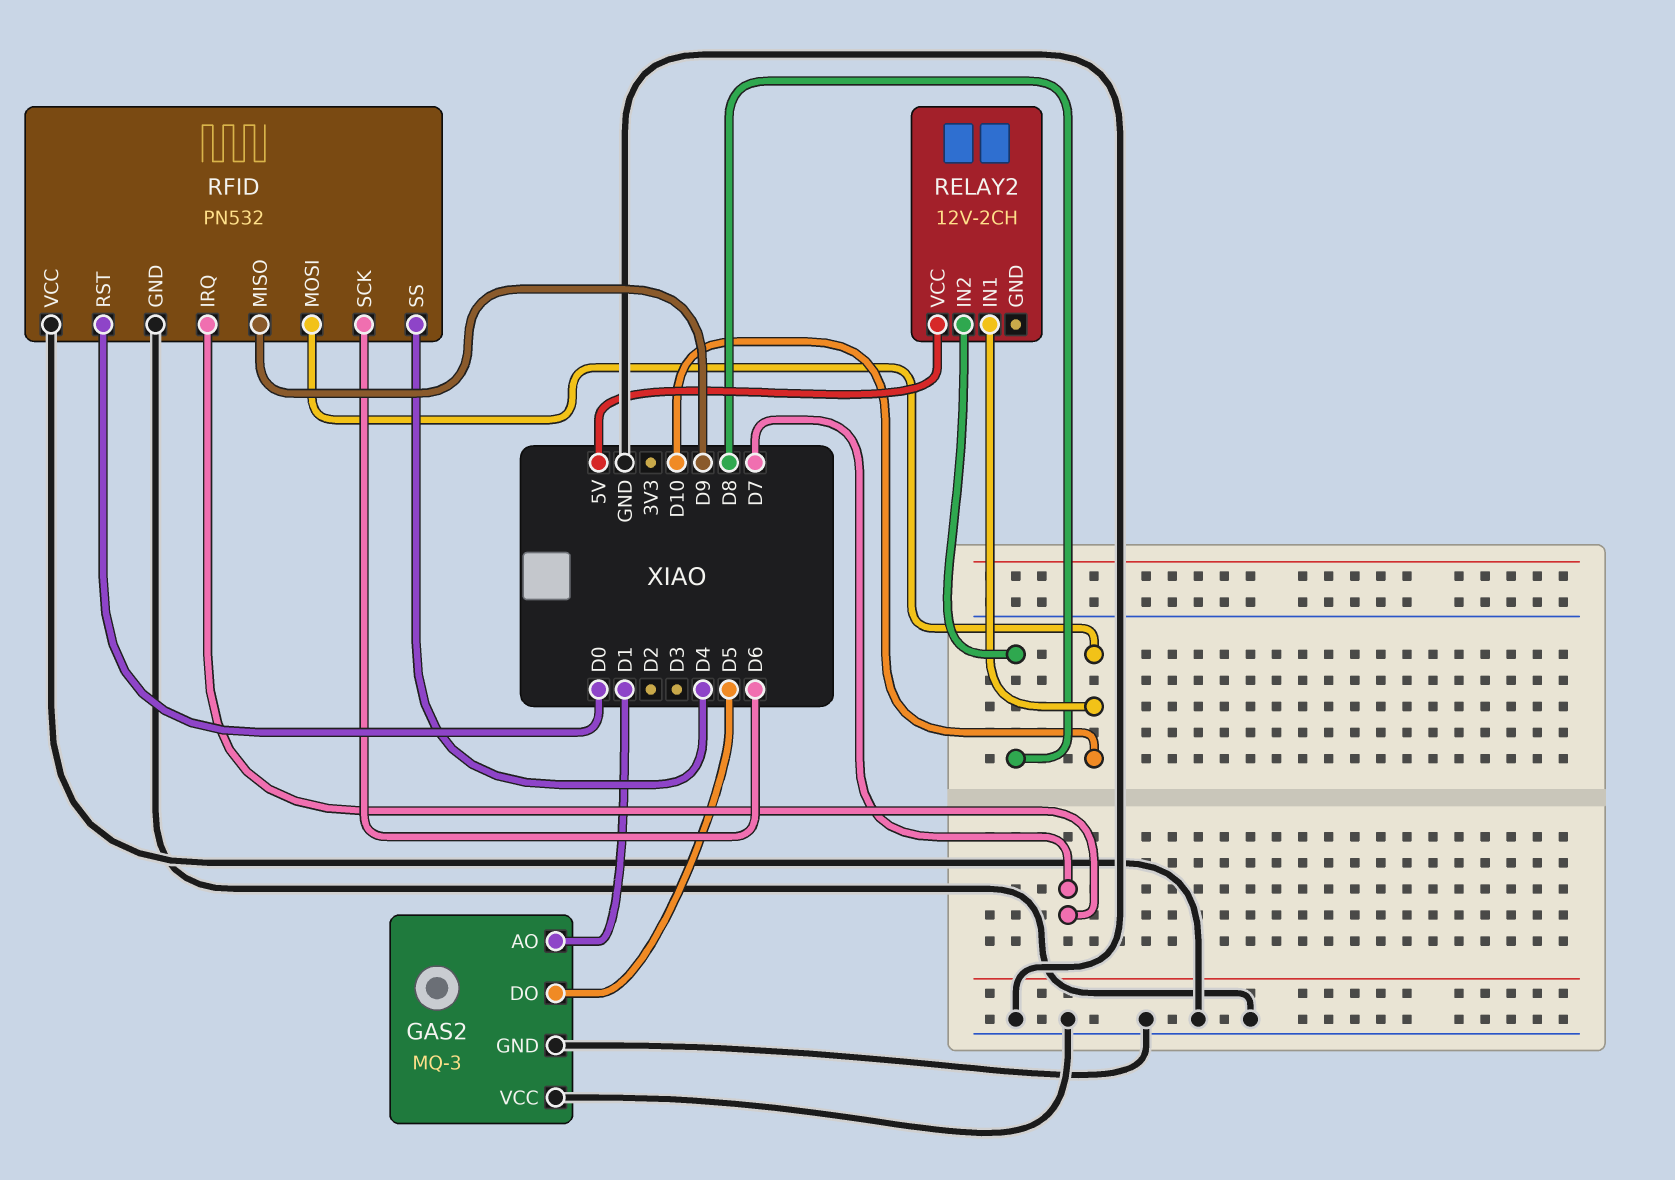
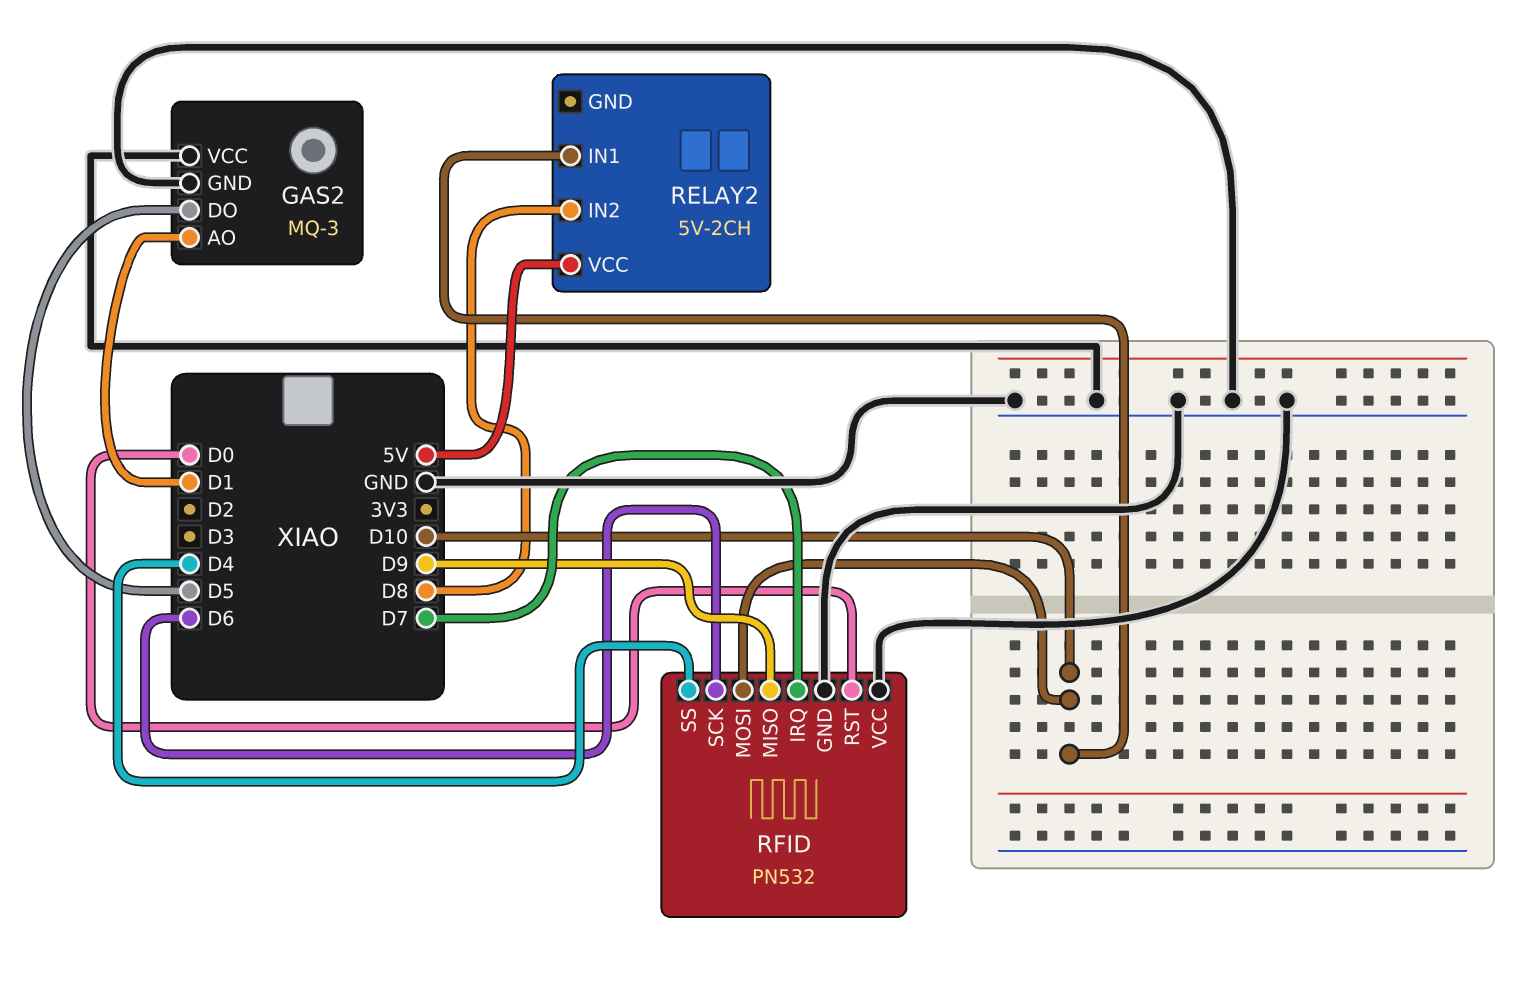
RELAY2: 12V-2CH -> 5V-2CH

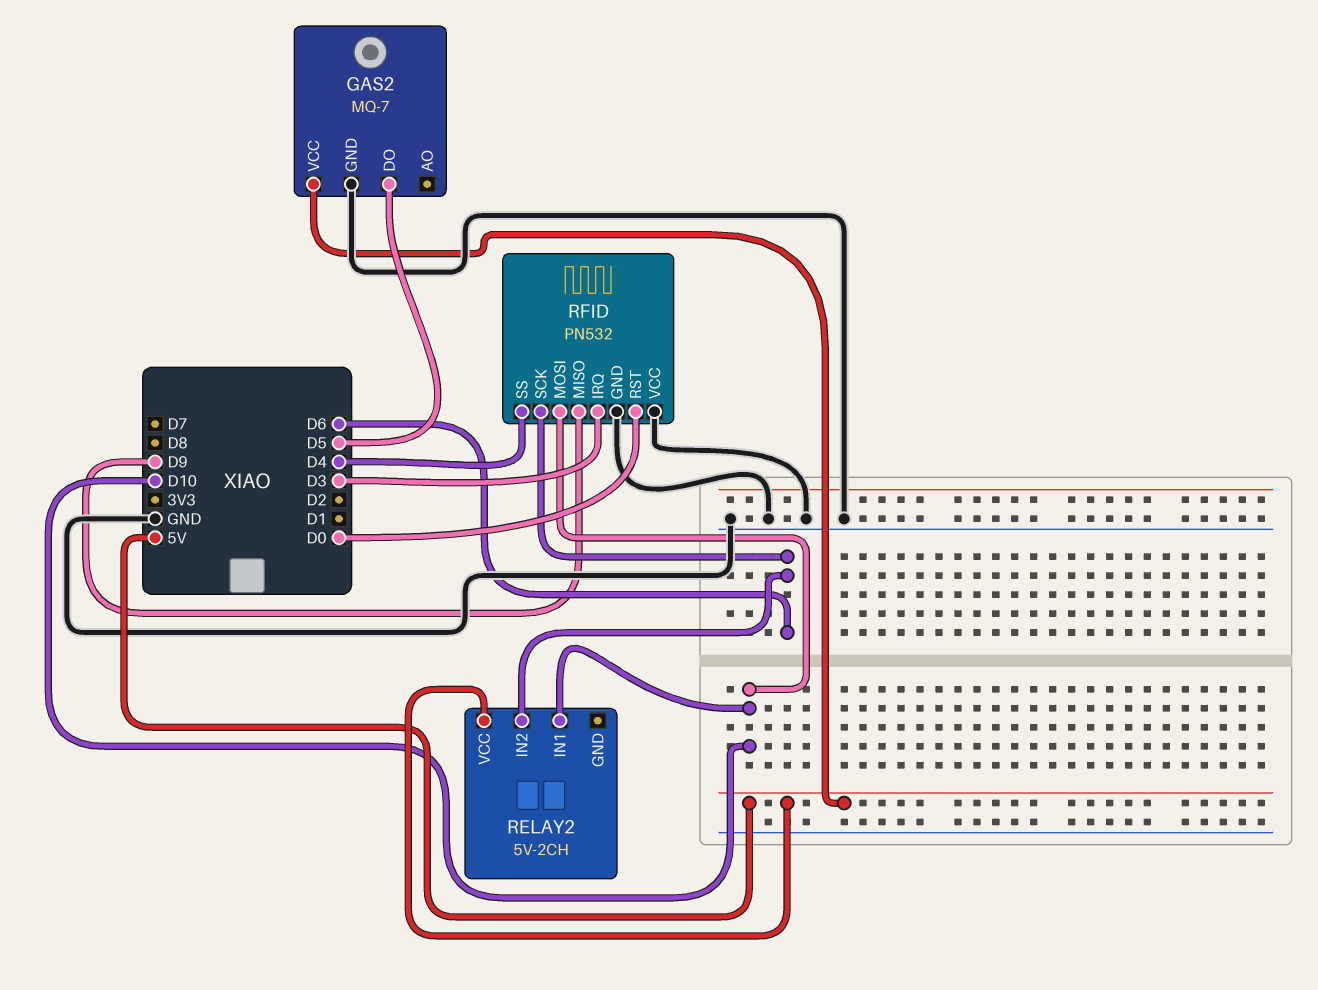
GAS2: MQ-3 -> MQ-7
GAS2 pin AO: D1 -> none
GAS2 pin VCC: GND -> 5V
RELAY2 pin IN2: D8 -> D6
RFID pin IRQ: D7 -> D3

